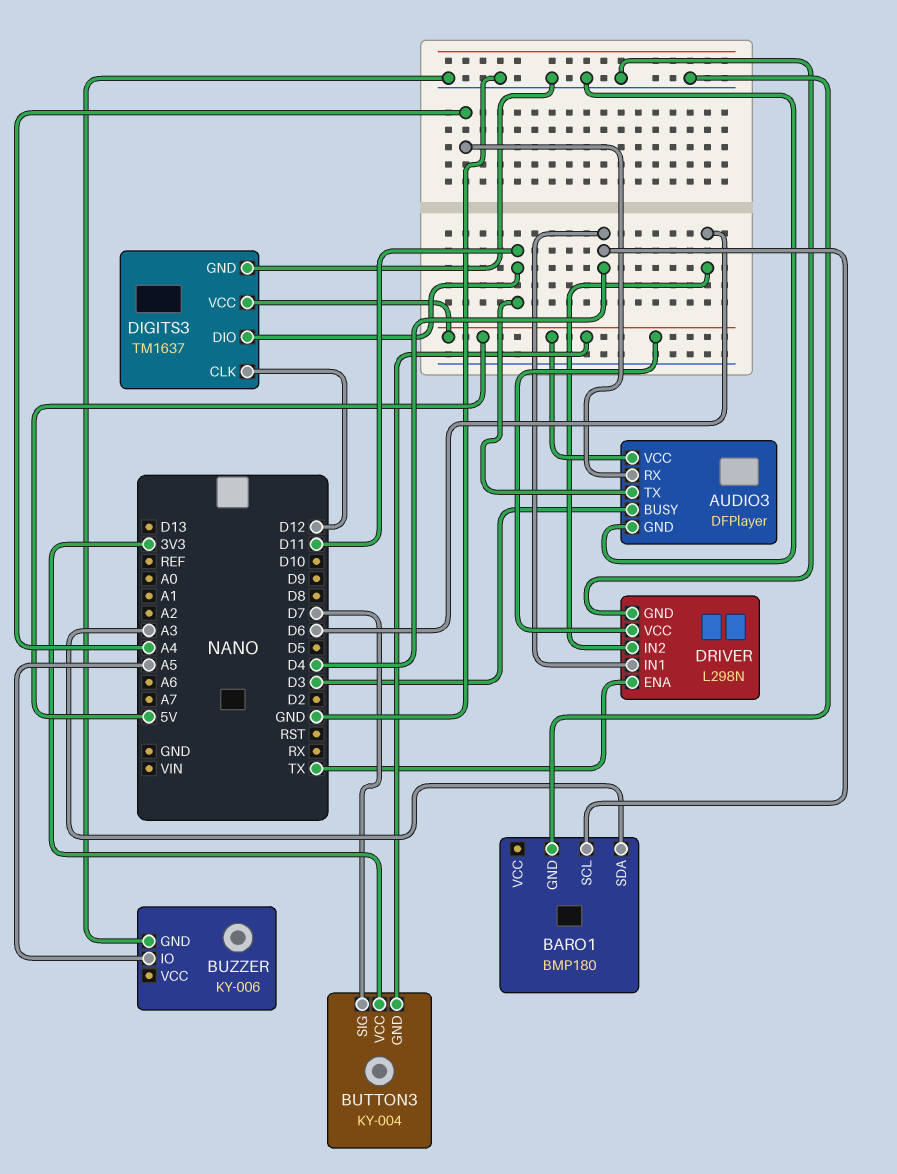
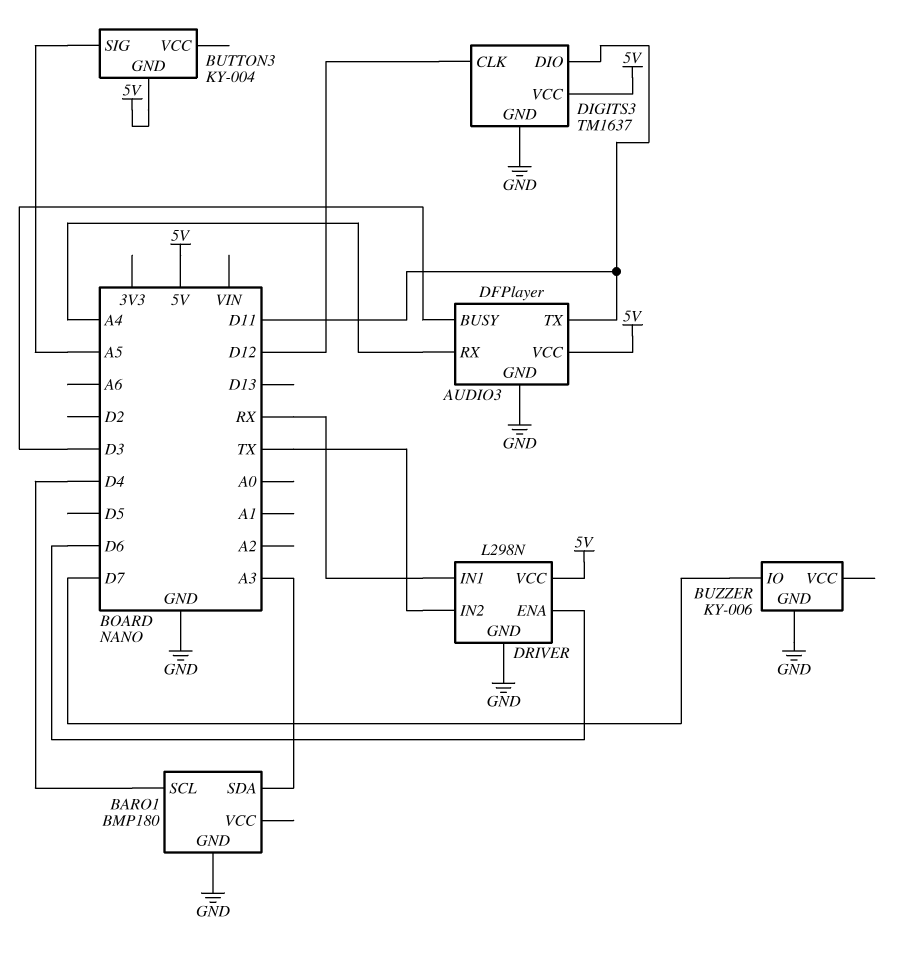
BUTTON3 pin SIG: D7 -> A5
BUTTON3 pin VCC: 3V3 -> none
BUZZER pin IO: A5 -> D7
DRIVER pin ENA: TX -> D6
DRIVER pin IN1: D4 -> RX
DRIVER pin IN2: D6 -> TX

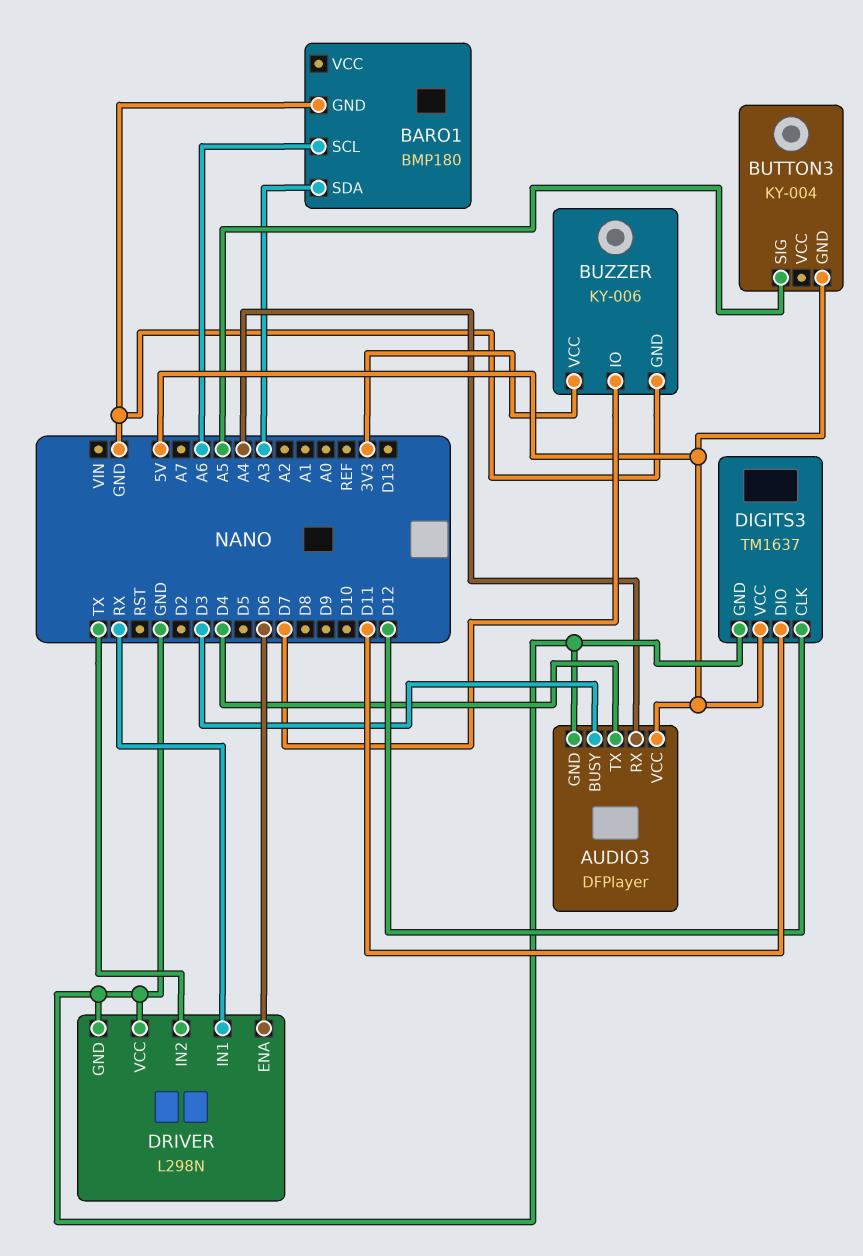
AUDIO3 pin TX: D11 -> D4
BARO1 pin SCL: D4 -> A6
BUZZER pin VCC: none -> 3V3
DRIVER pin VCC: 5V -> GND

